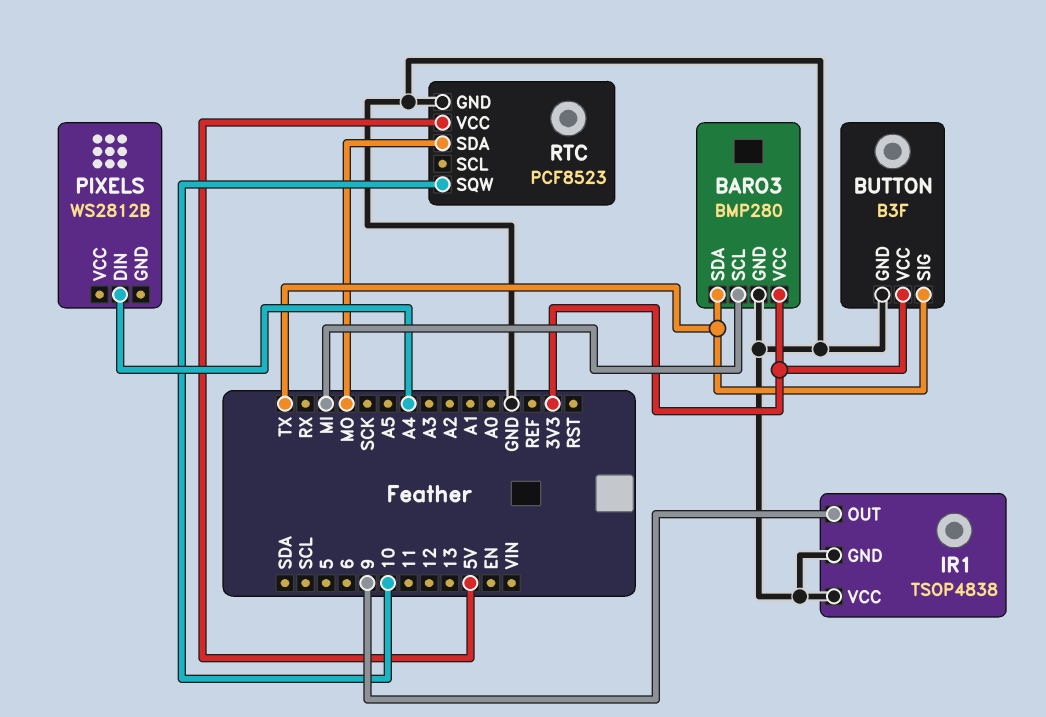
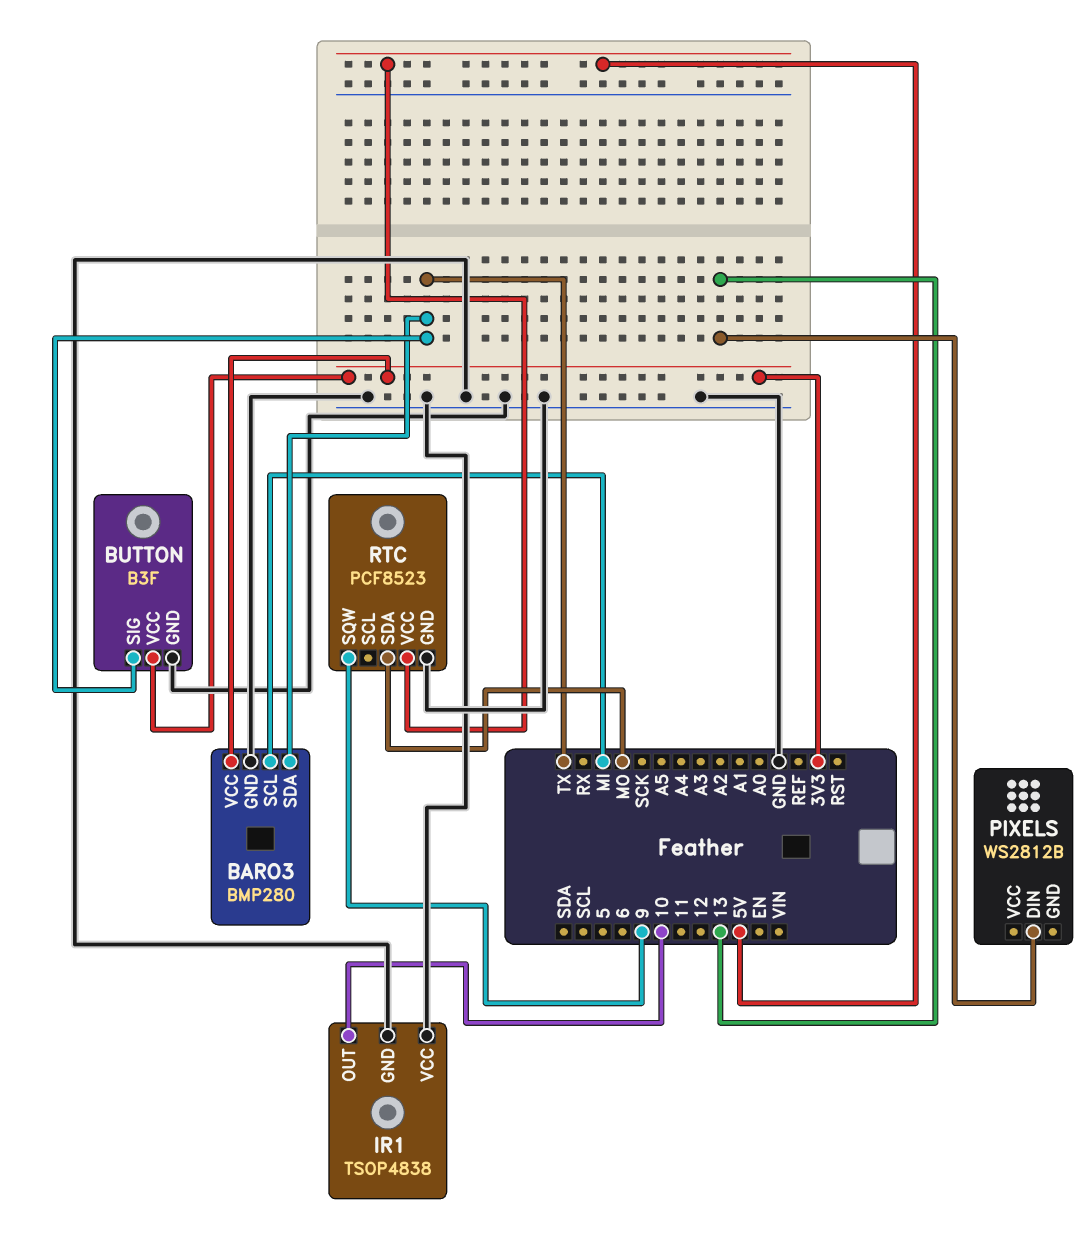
IR1 pin OUT: 9 -> 10
PIXELS pin DIN: A4 -> 13
RTC pin SQW: 10 -> 9

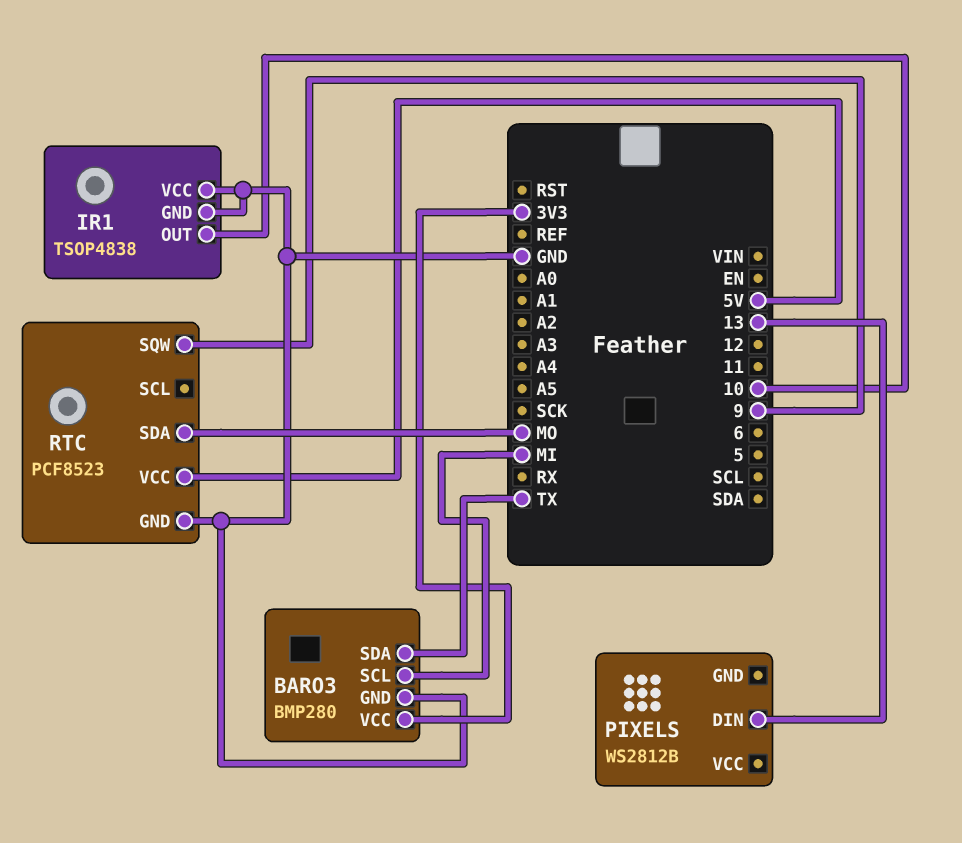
BUTTON: B3F -> none
BUTTON pin GND: GND -> none
BUTTON pin SIG: TX -> none
BUTTON pin VCC: 3V3 -> none

